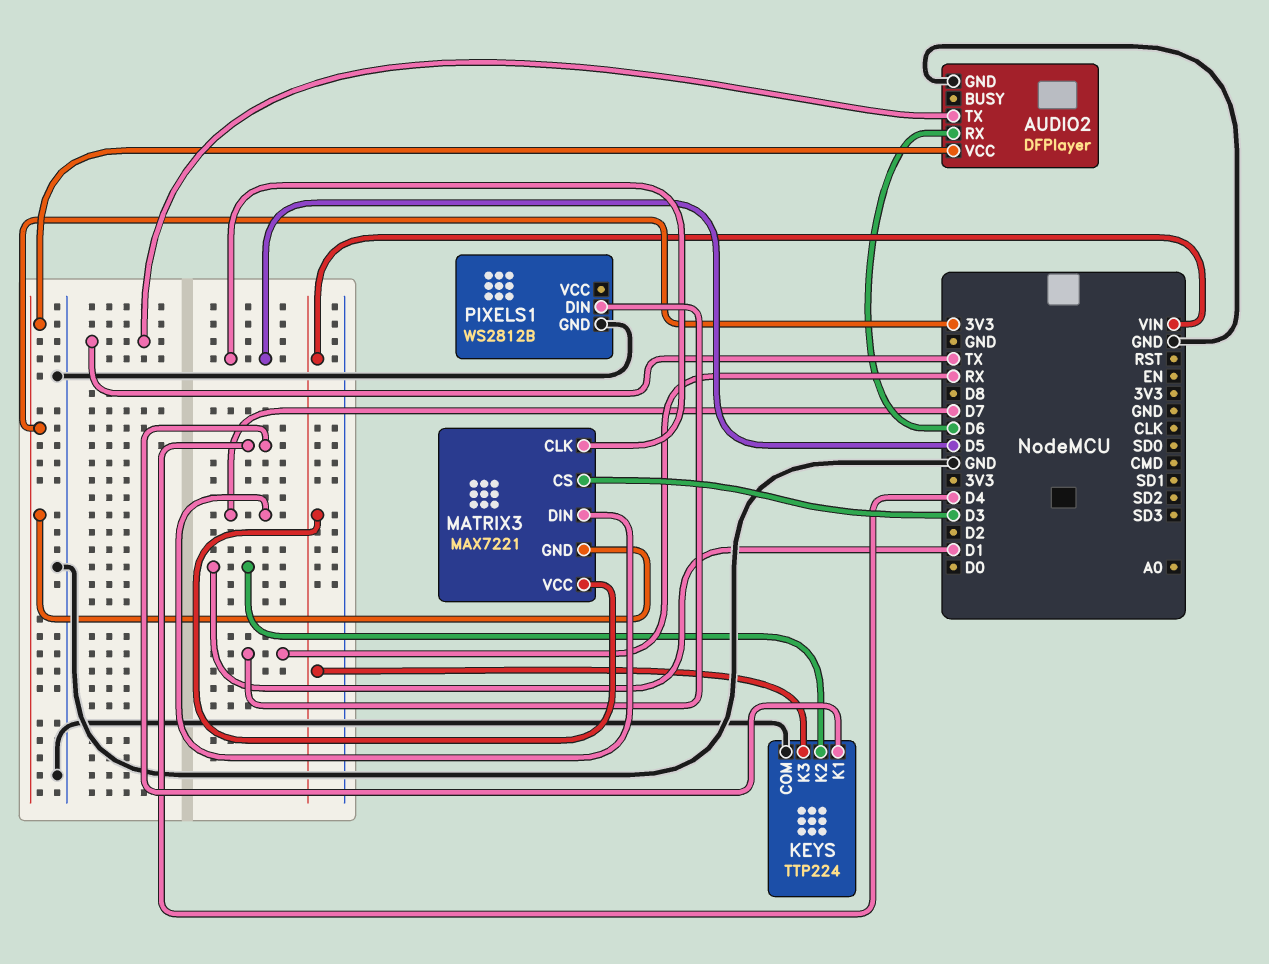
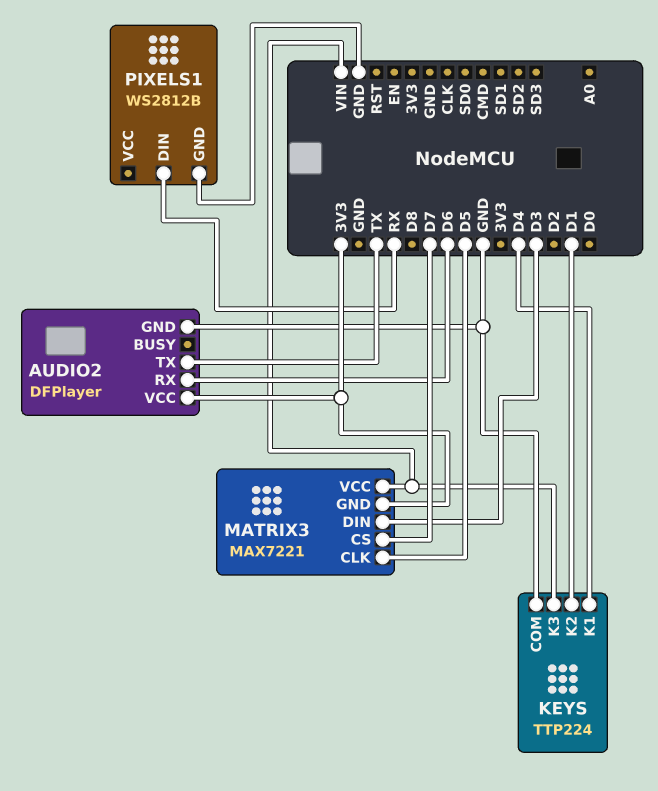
MATRIX3 pin CS: D3 -> D7
MATRIX3 pin DIN: D7 -> D3

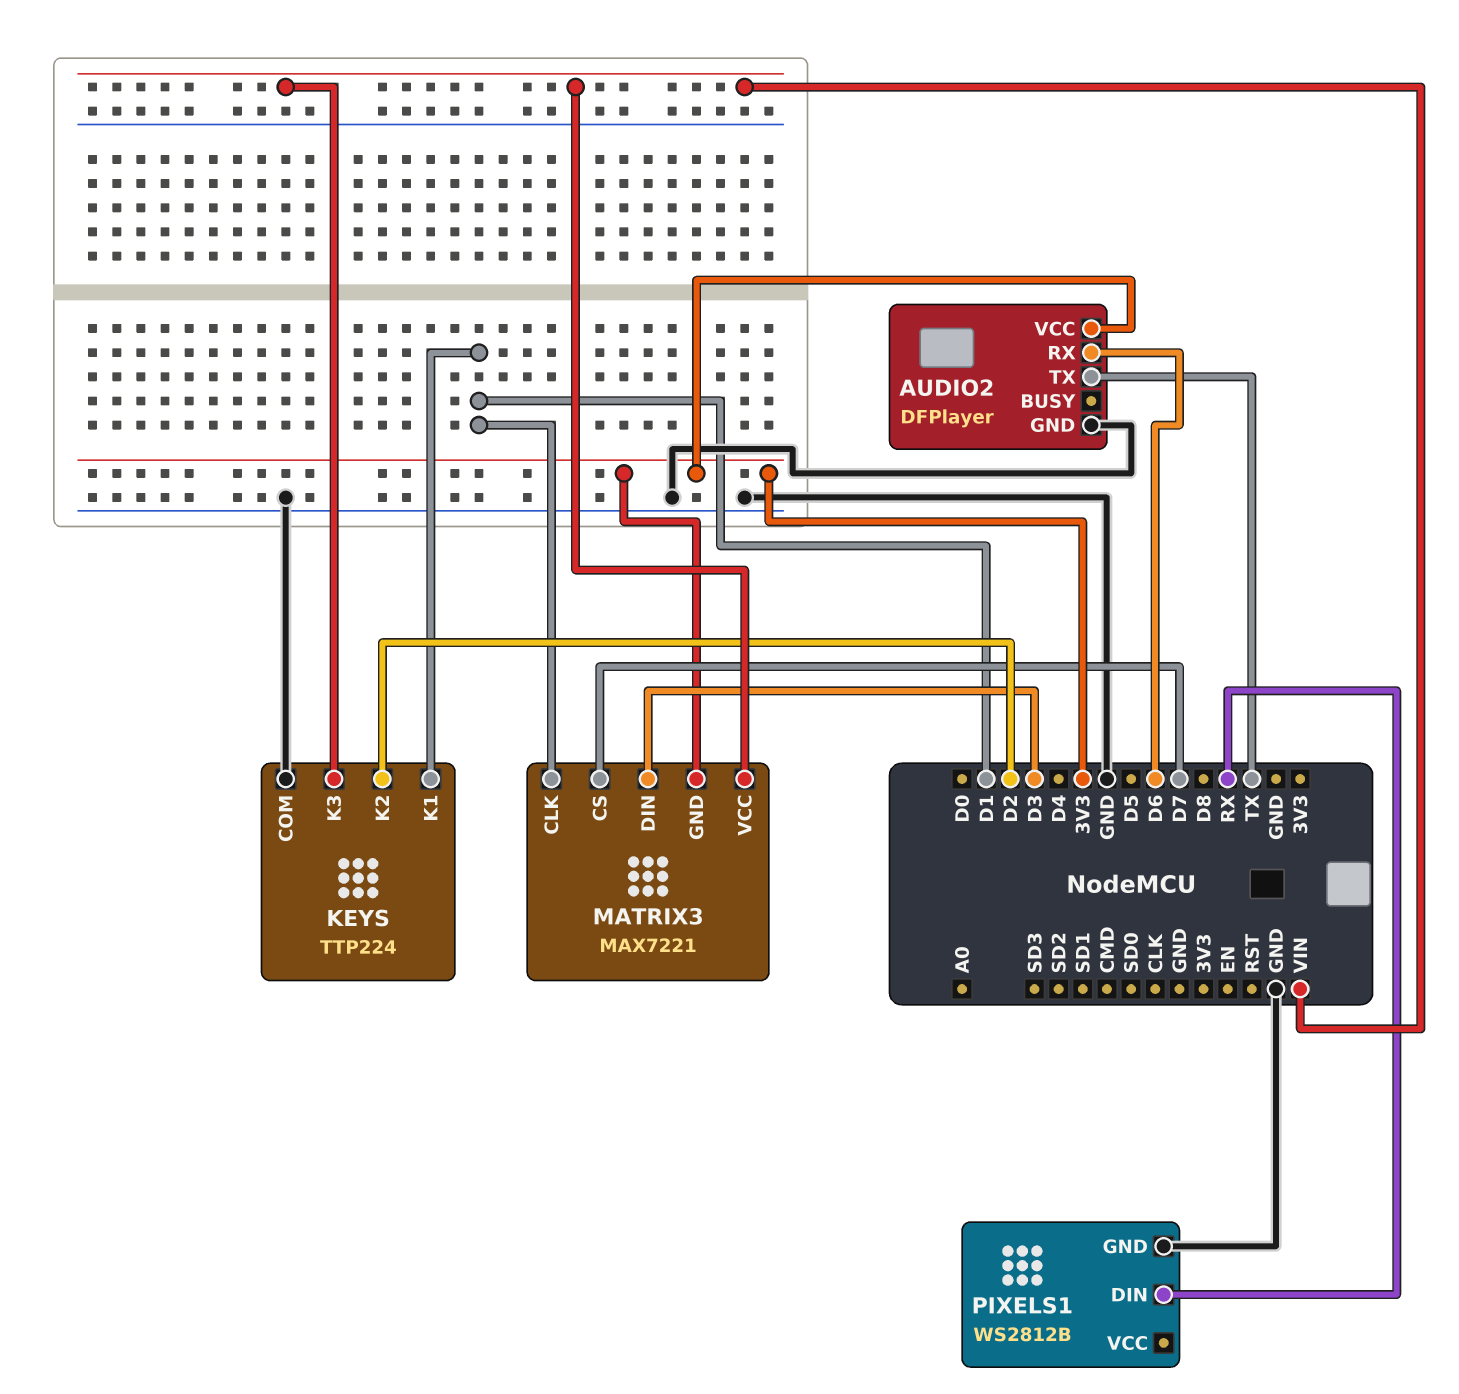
KEYS pin K1: D4 -> D1
KEYS pin K2: D1 -> D2
MATRIX3 pin CLK: D5 -> D1

